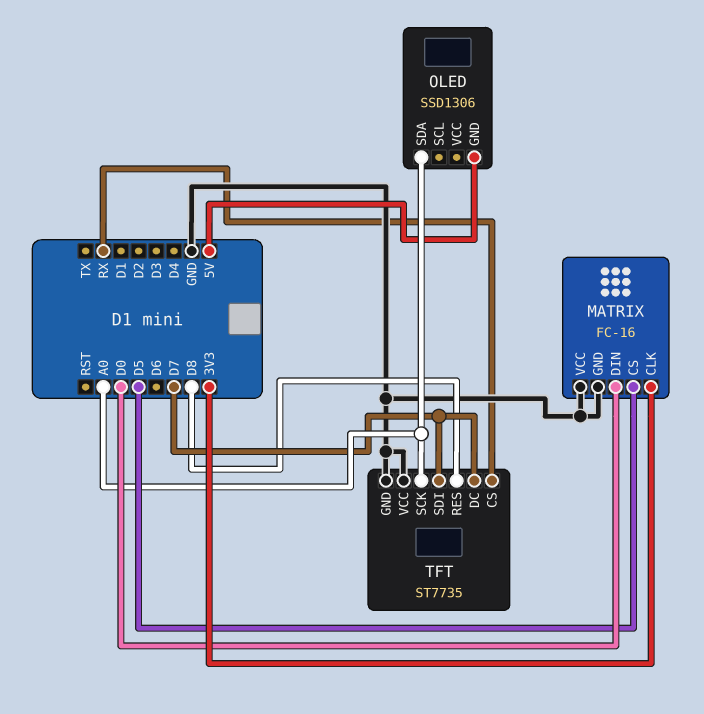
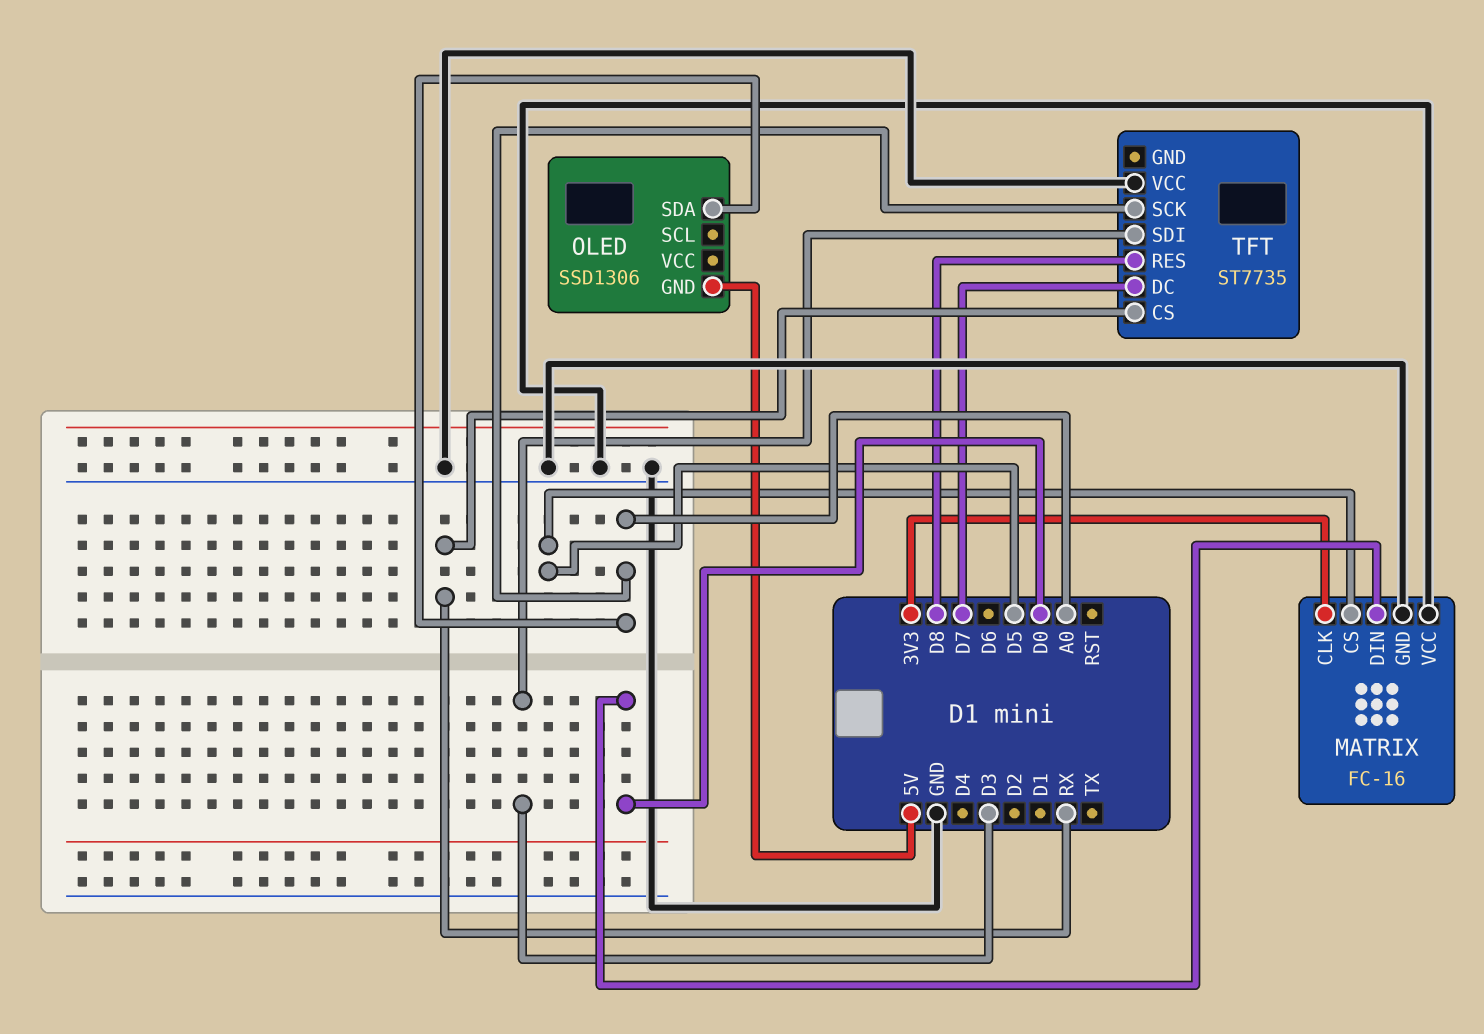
TFT pin GND: GND -> none
TFT pin SDI: D7 -> D3

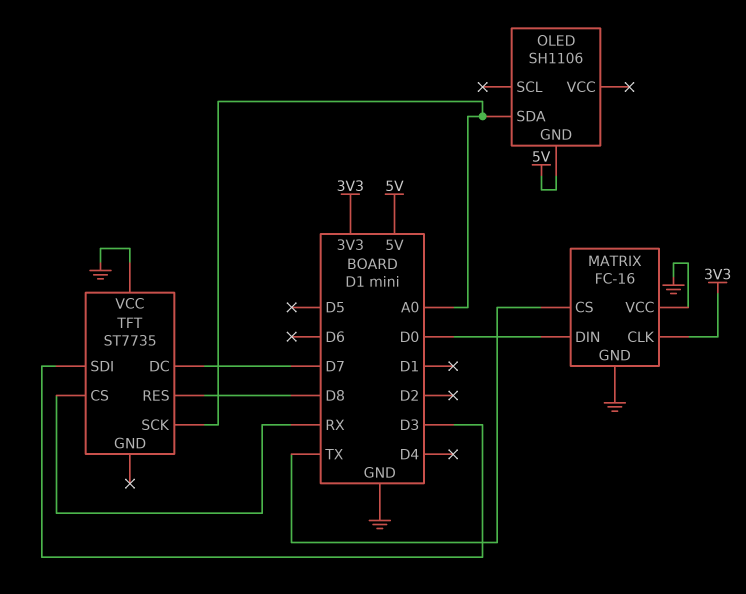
MATRIX pin CS: D5 -> TX
OLED: SSD1306 -> SH1106

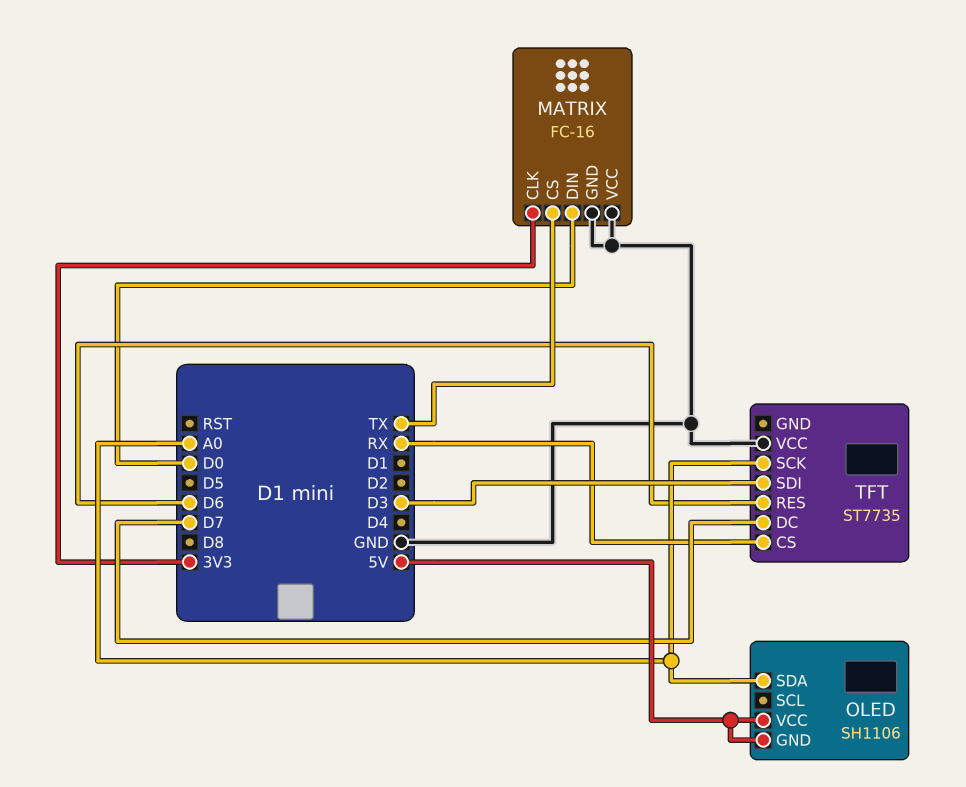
OLED pin VCC: none -> 5V
TFT pin RES: D8 -> D6

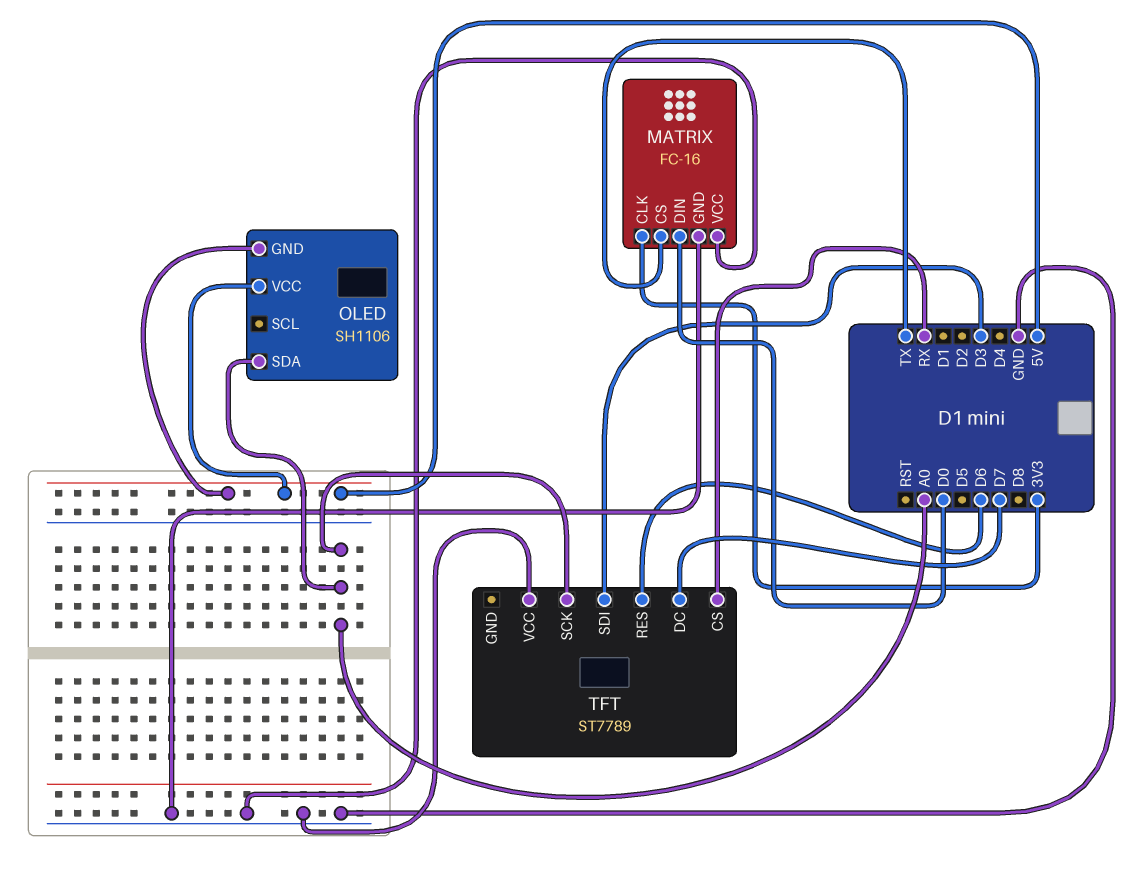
TFT: ST7735 -> ST7789

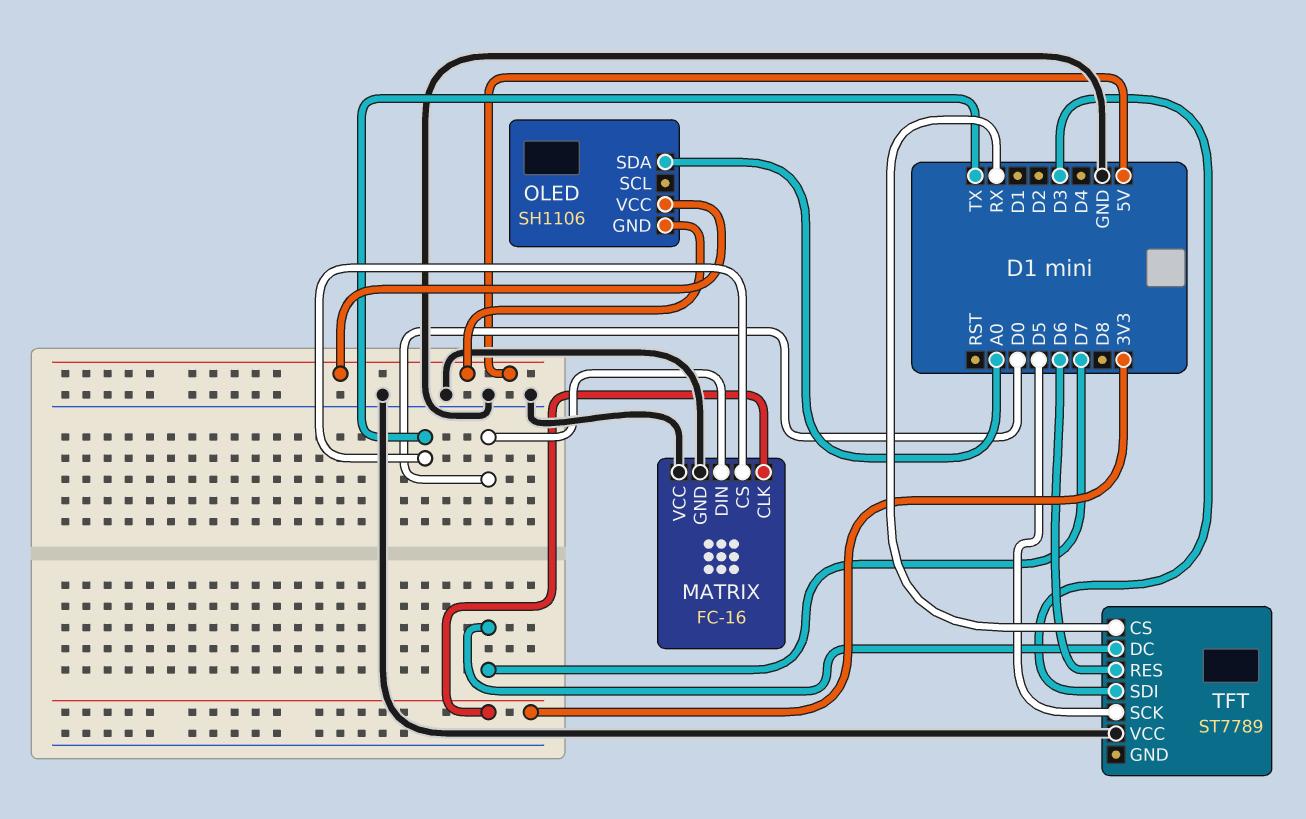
TFT pin SCK: A0 -> D5

